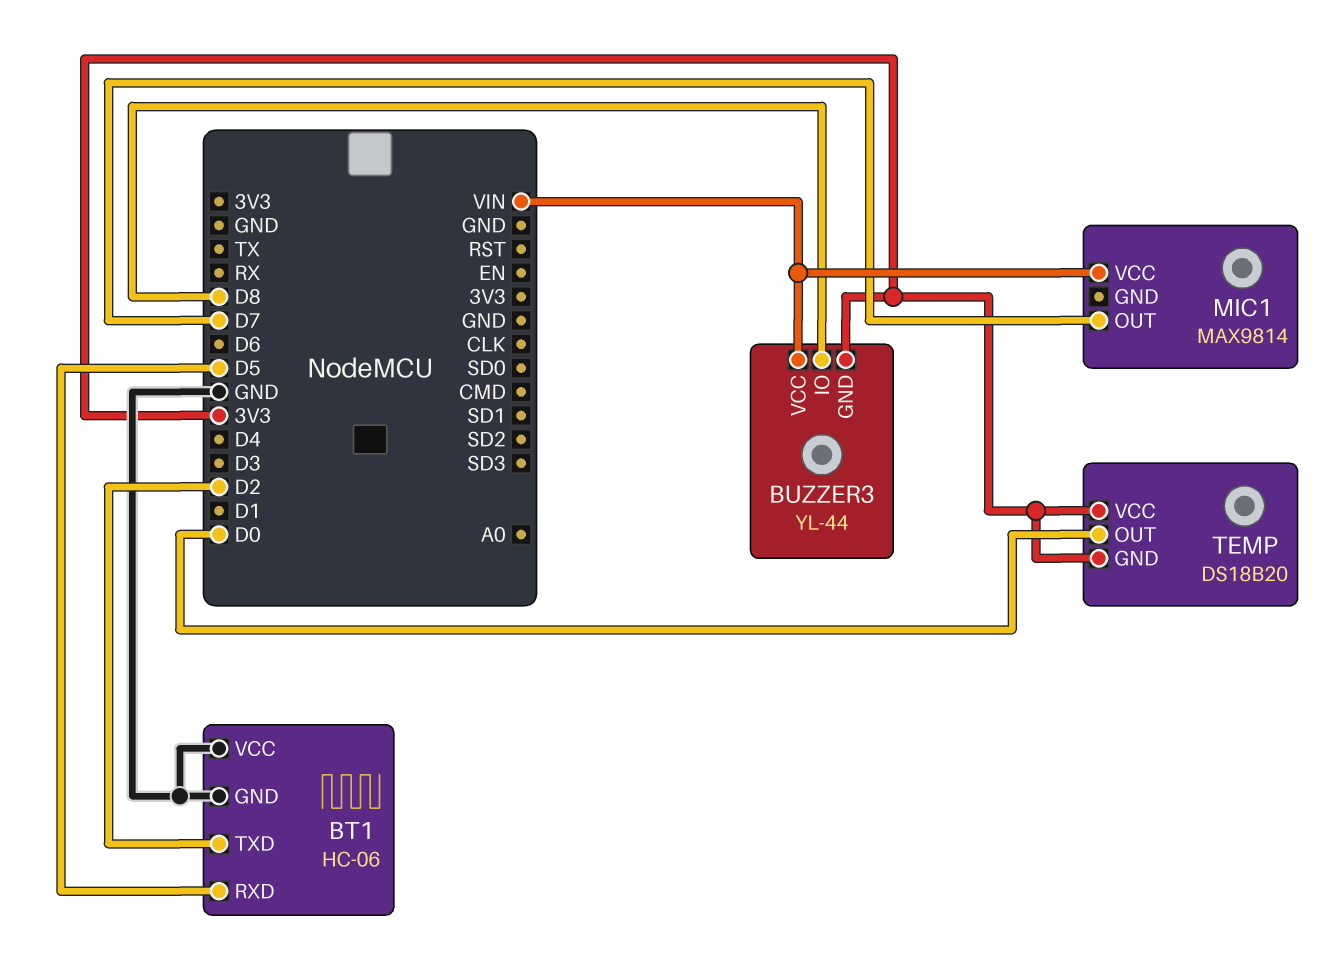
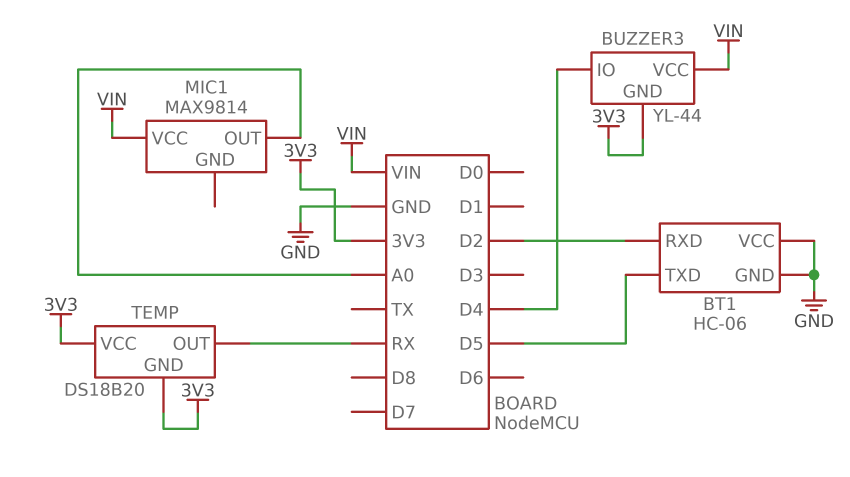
BT1 pin RXD: D5 -> D2
BT1 pin TXD: D2 -> D5
BUZZER3 pin IO: D8 -> D4
MIC1 pin OUT: D7 -> A0
TEMP pin OUT: D0 -> RX

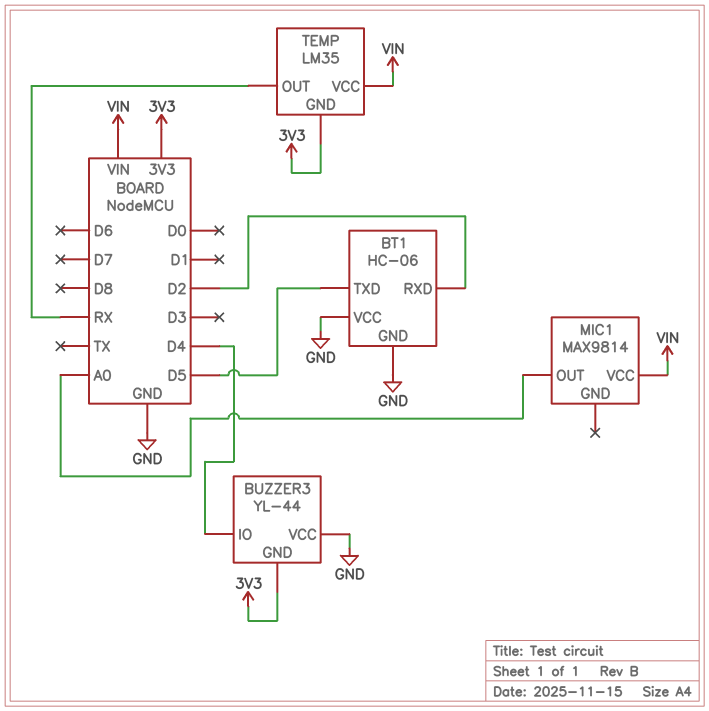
BUZZER3 pin VCC: VIN -> GND
TEMP: DS18B20 -> LM35
TEMP pin VCC: 3V3 -> VIN

